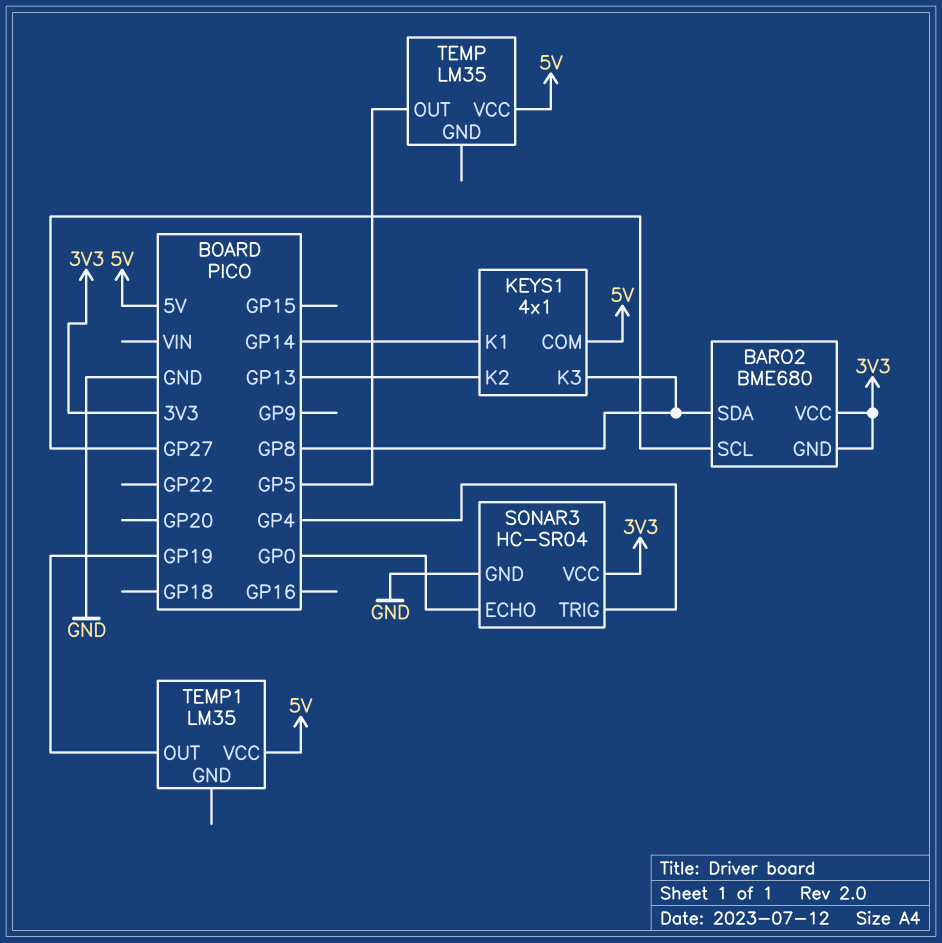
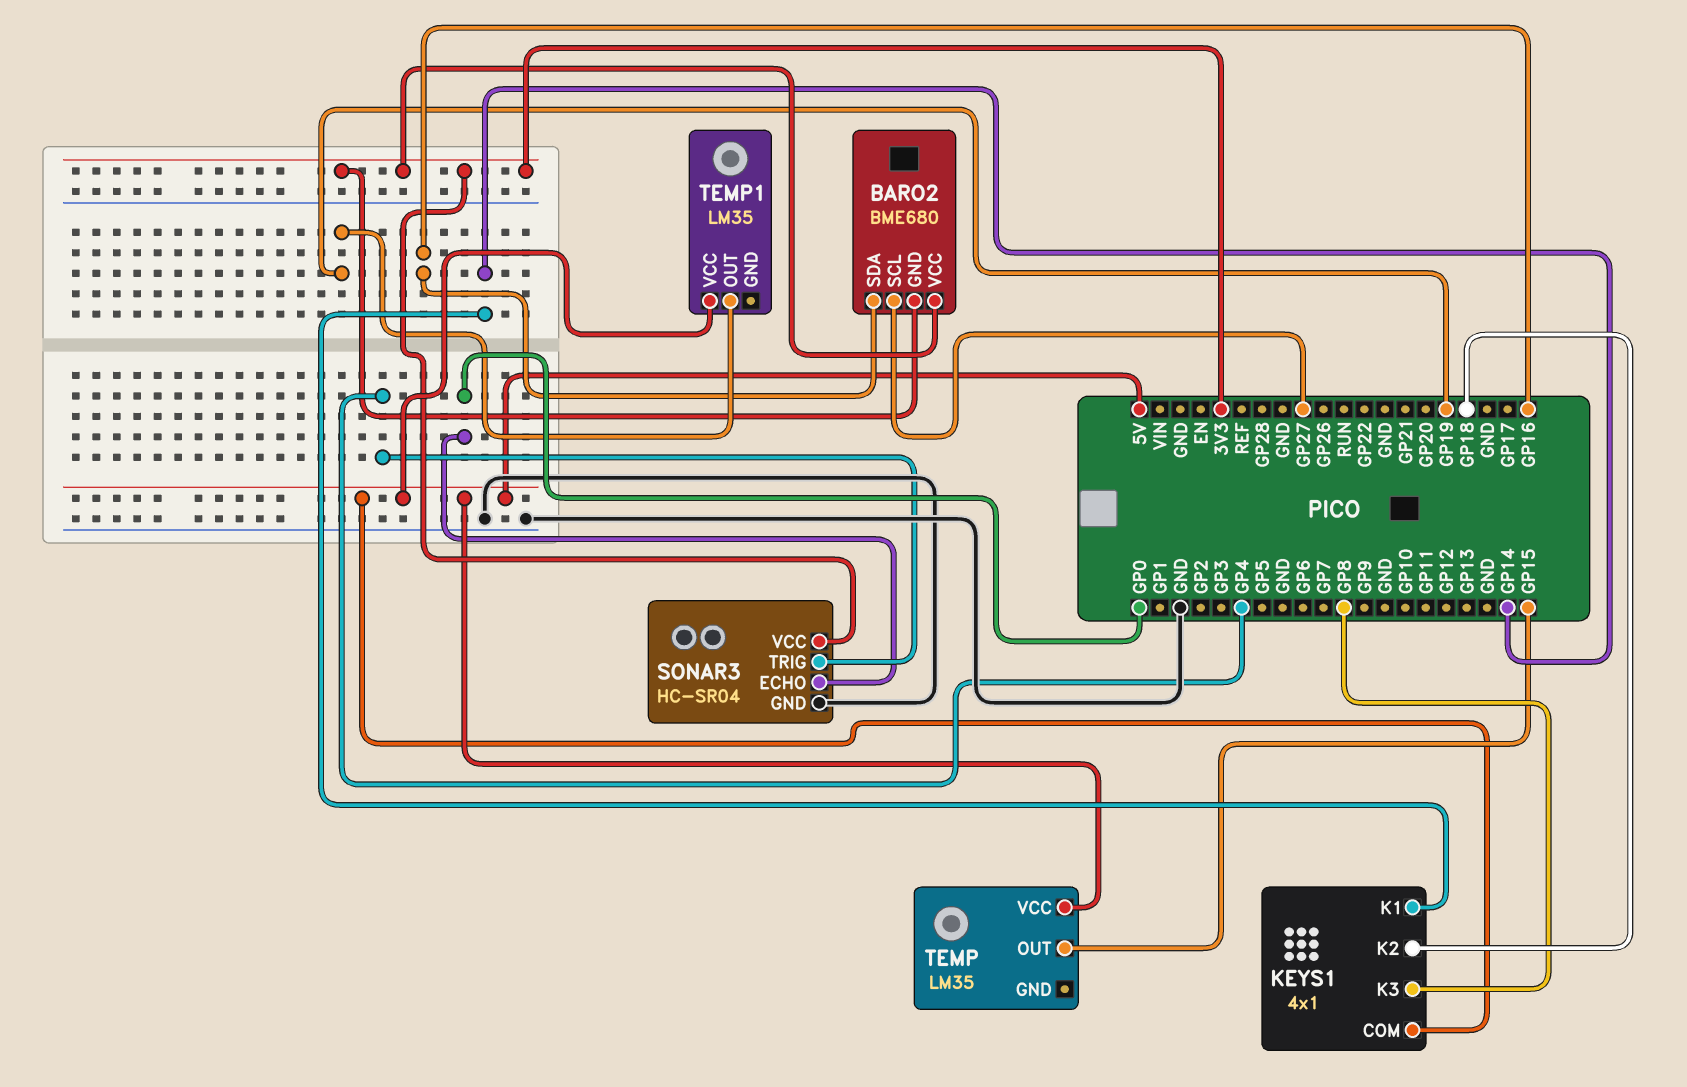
BARO2 pin SDA: GP8 -> GP16
KEYS1 pin K2: GP13 -> GP18
TEMP pin OUT: GP5 -> GP15

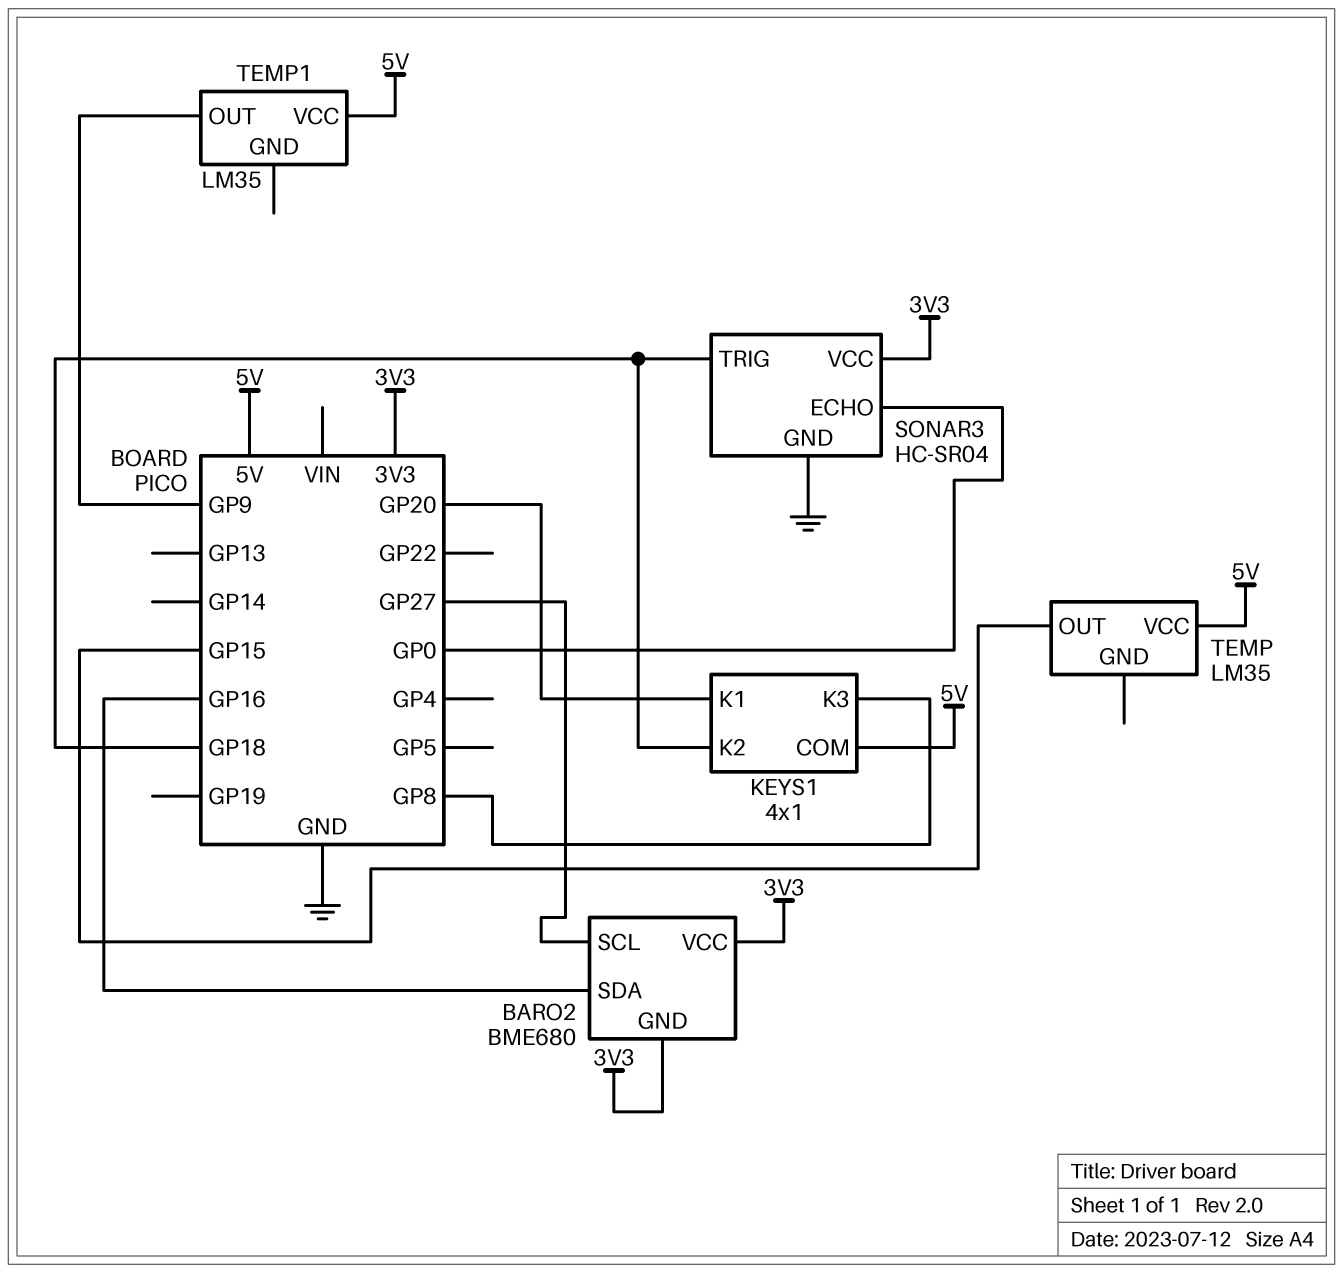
KEYS1 pin K1: GP14 -> GP20
SONAR3 pin TRIG: GP4 -> GP18
TEMP1 pin OUT: GP19 -> GP9

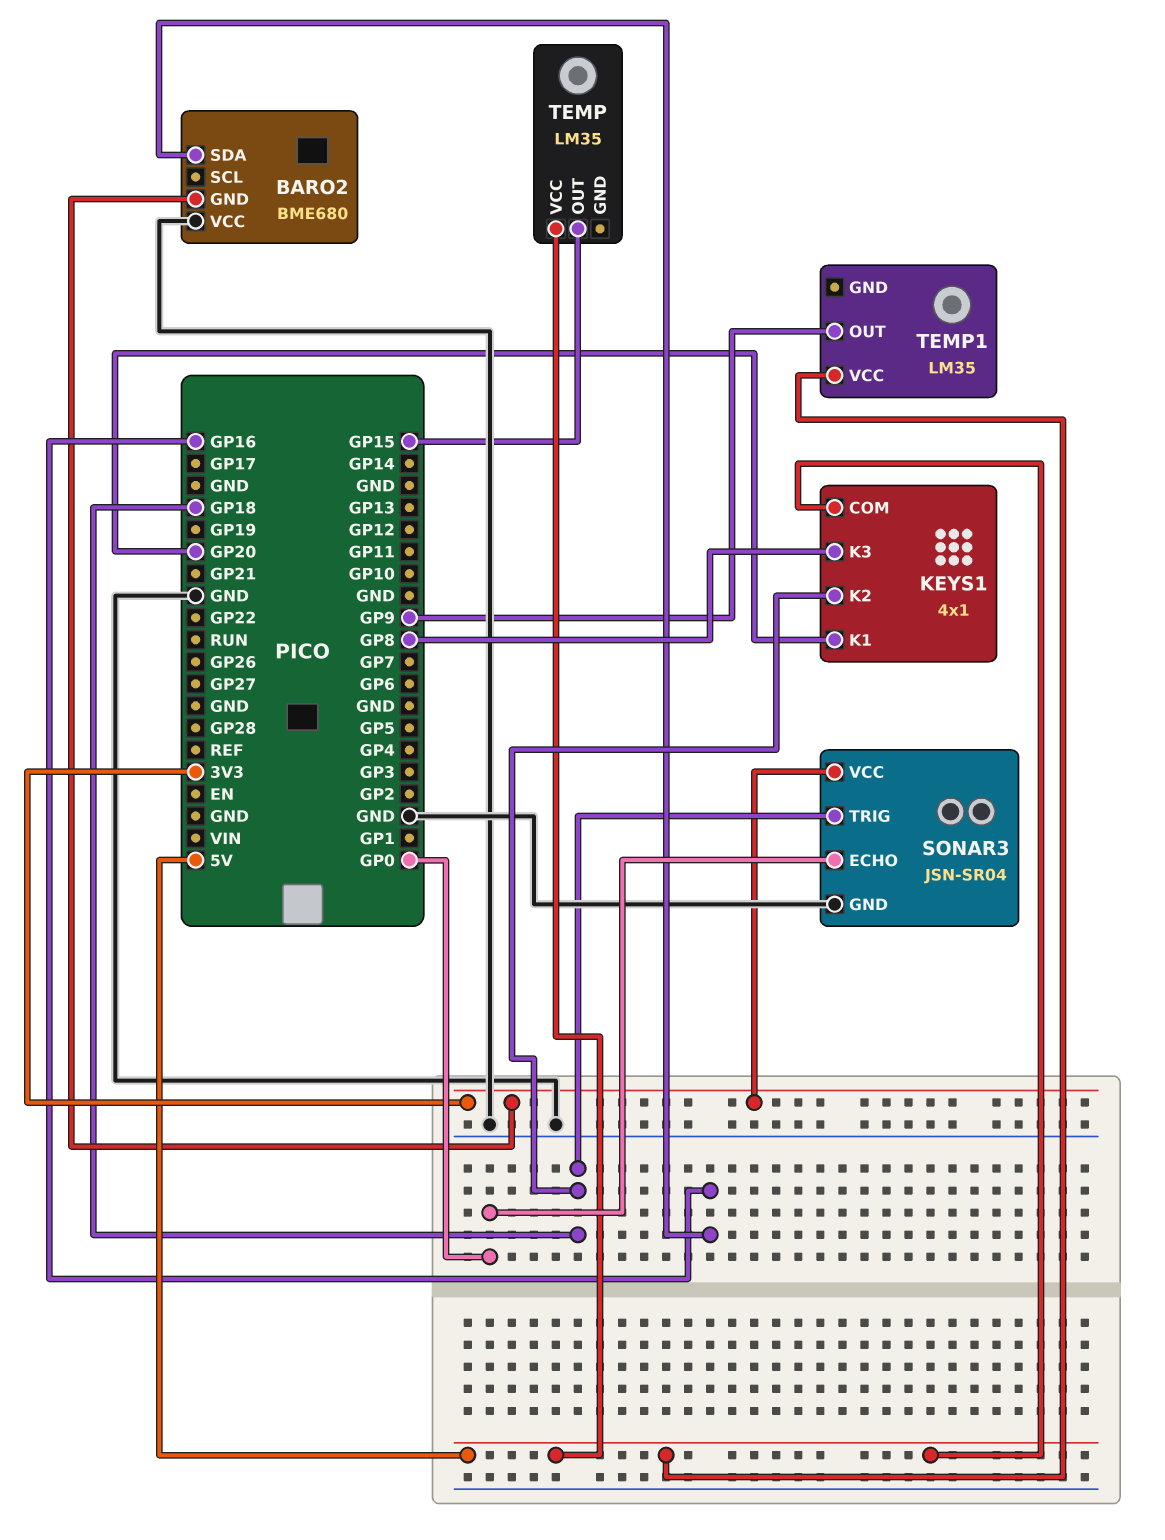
BARO2 pin SCL: GP27 -> none
BARO2 pin VCC: 3V3 -> GND
SONAR3: HC-SR04 -> JSN-SR04

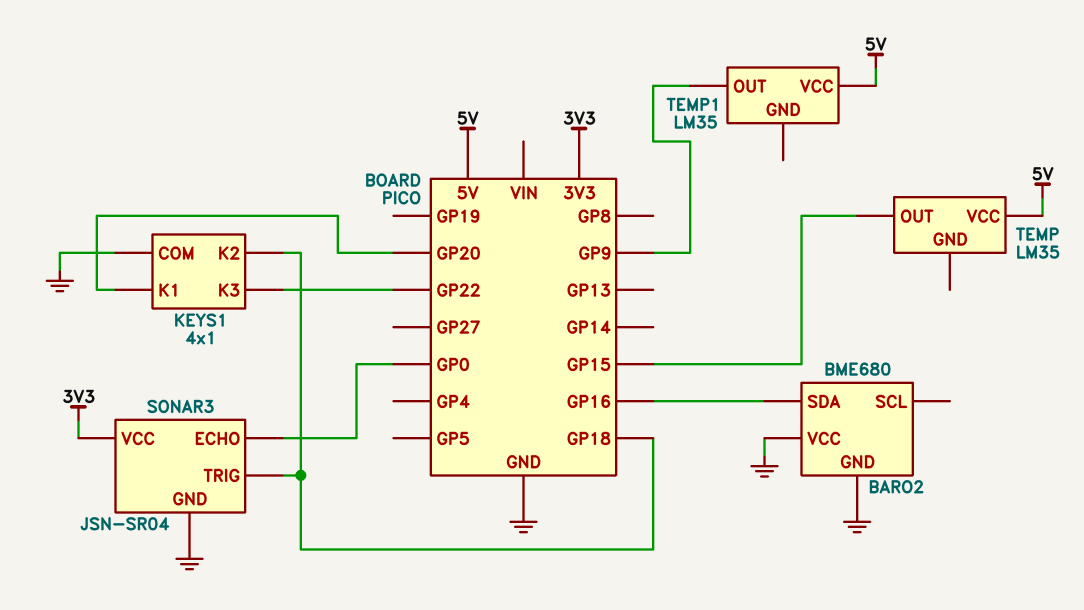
BARO2 pin GND: 3V3 -> GND
KEYS1 pin COM: 5V -> GND
KEYS1 pin K3: GP8 -> GP22

